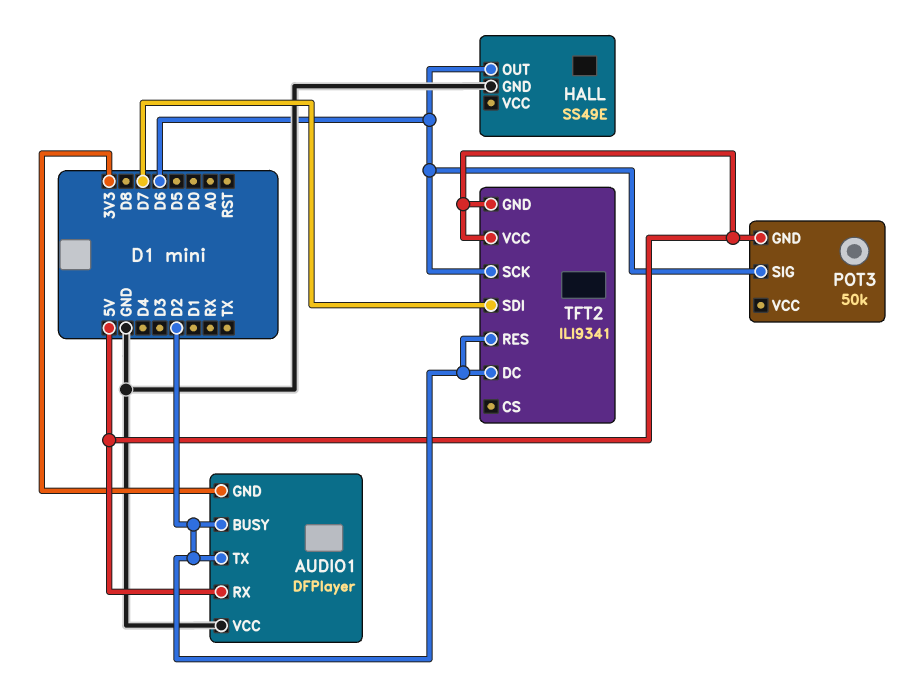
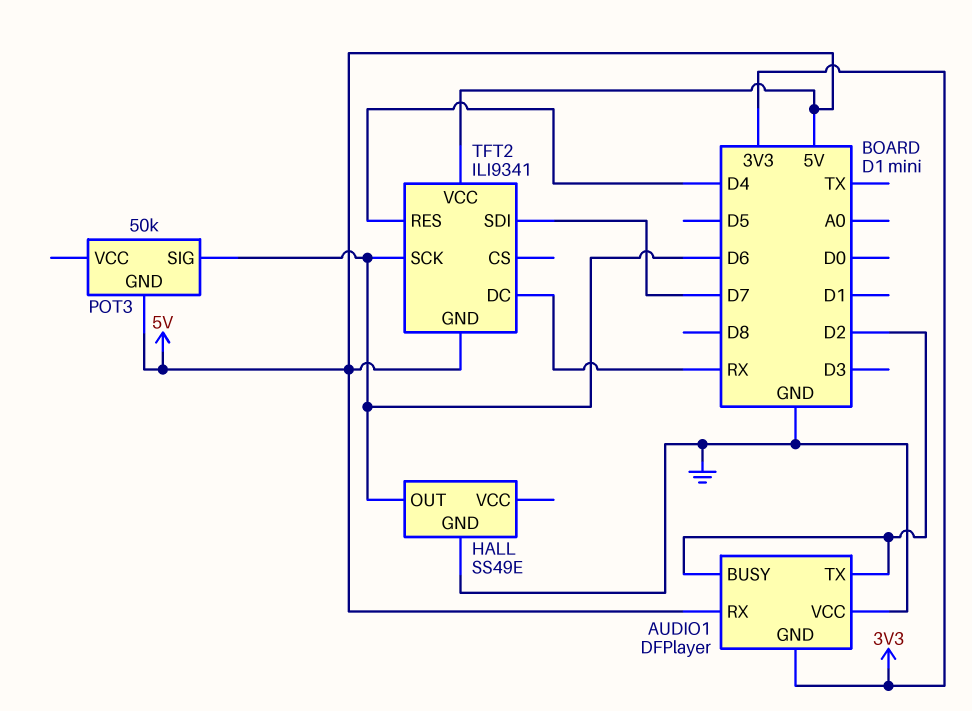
TFT2 pin DC: D2 -> RX
TFT2 pin RES: D2 -> D4

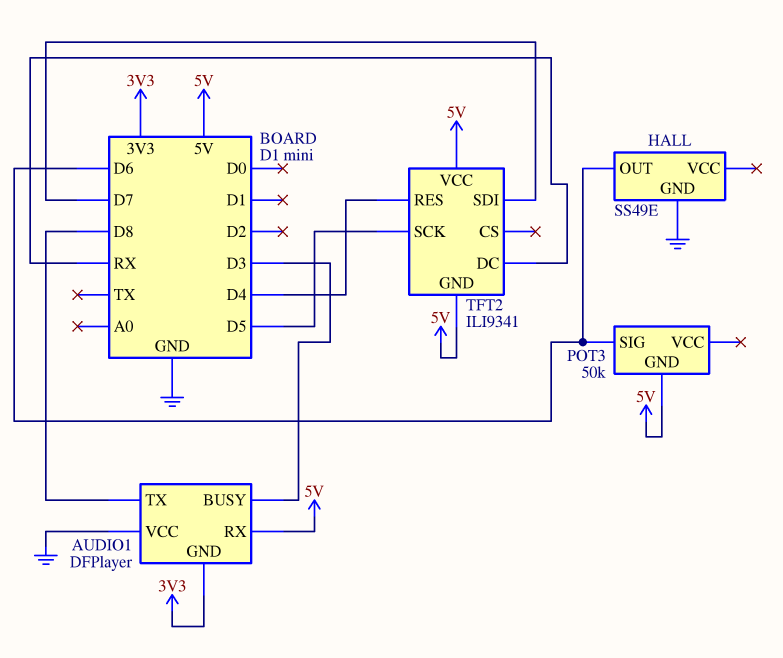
AUDIO1 pin BUSY: D2 -> D3
AUDIO1 pin TX: D2 -> D8
TFT2 pin SCK: D6 -> D5

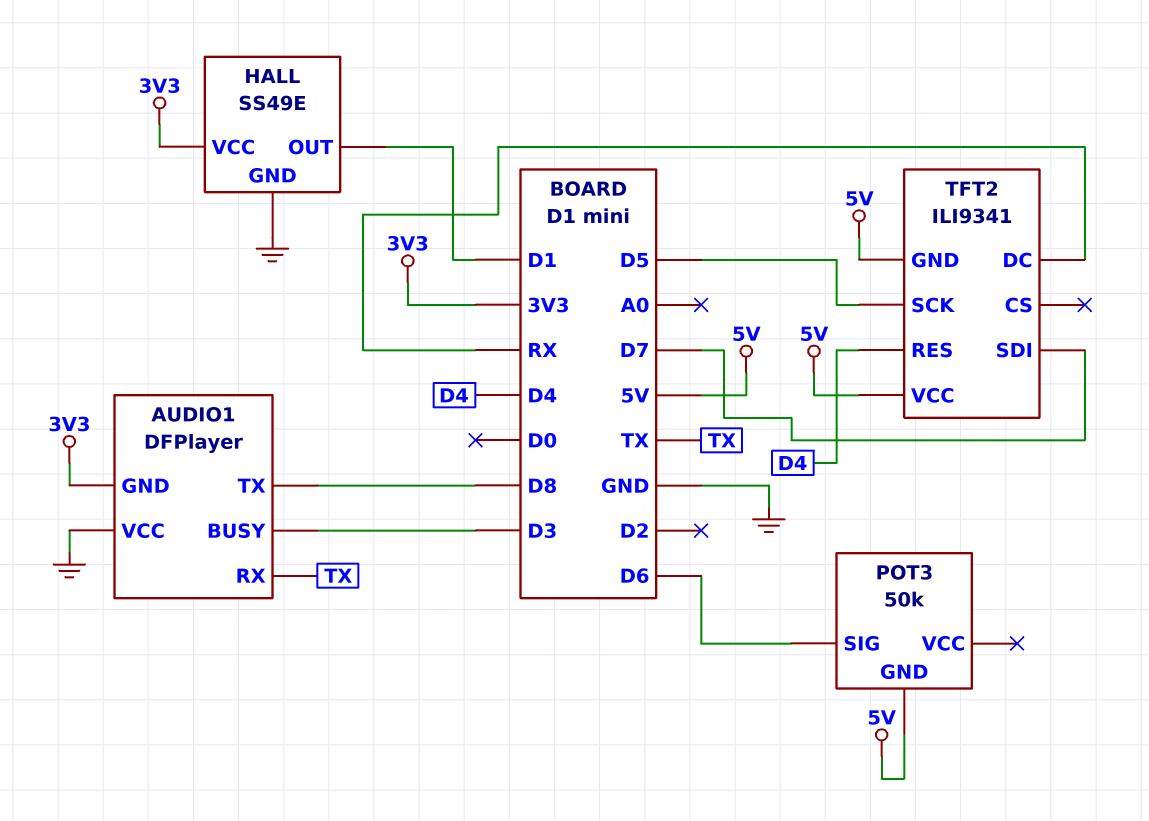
AUDIO1 pin RX: 5V -> TX
HALL pin OUT: D6 -> D1
HALL pin VCC: none -> 3V3

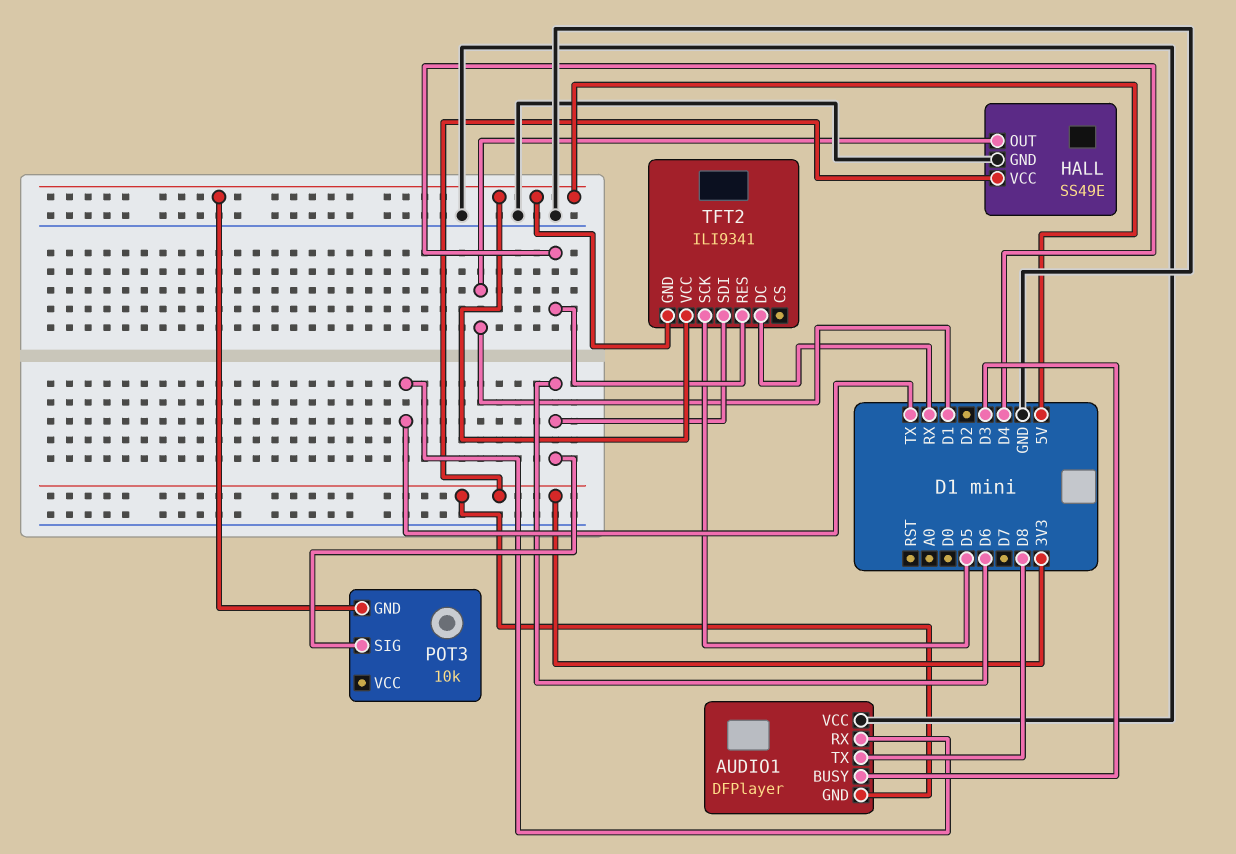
POT3: 50k -> 10k
TFT2 pin SDI: D7 -> D6

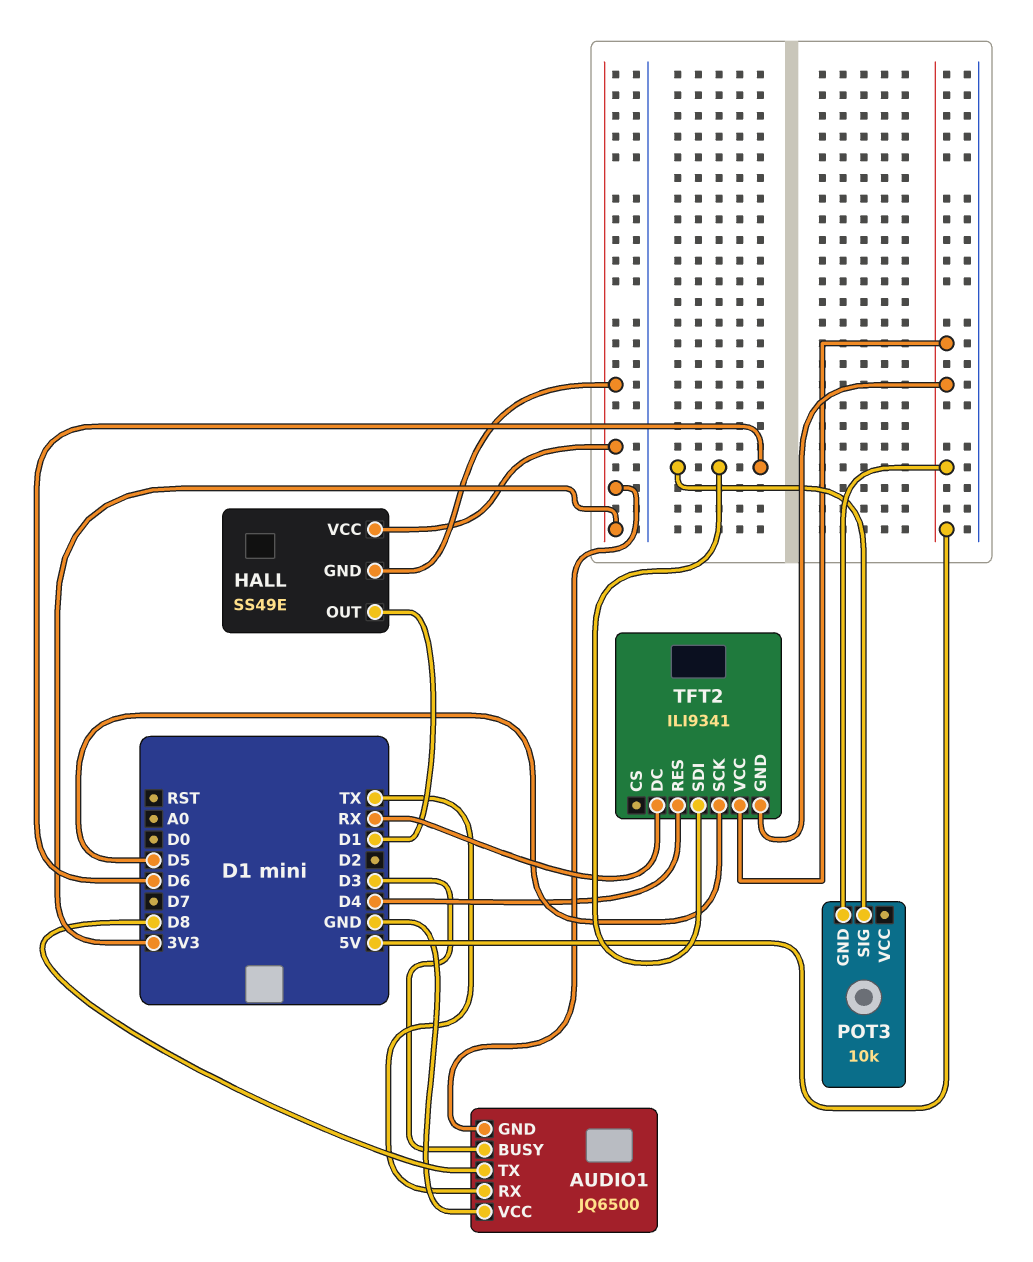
AUDIO1: DFPlayer -> JQ6500
HALL pin GND: GND -> 3V3

